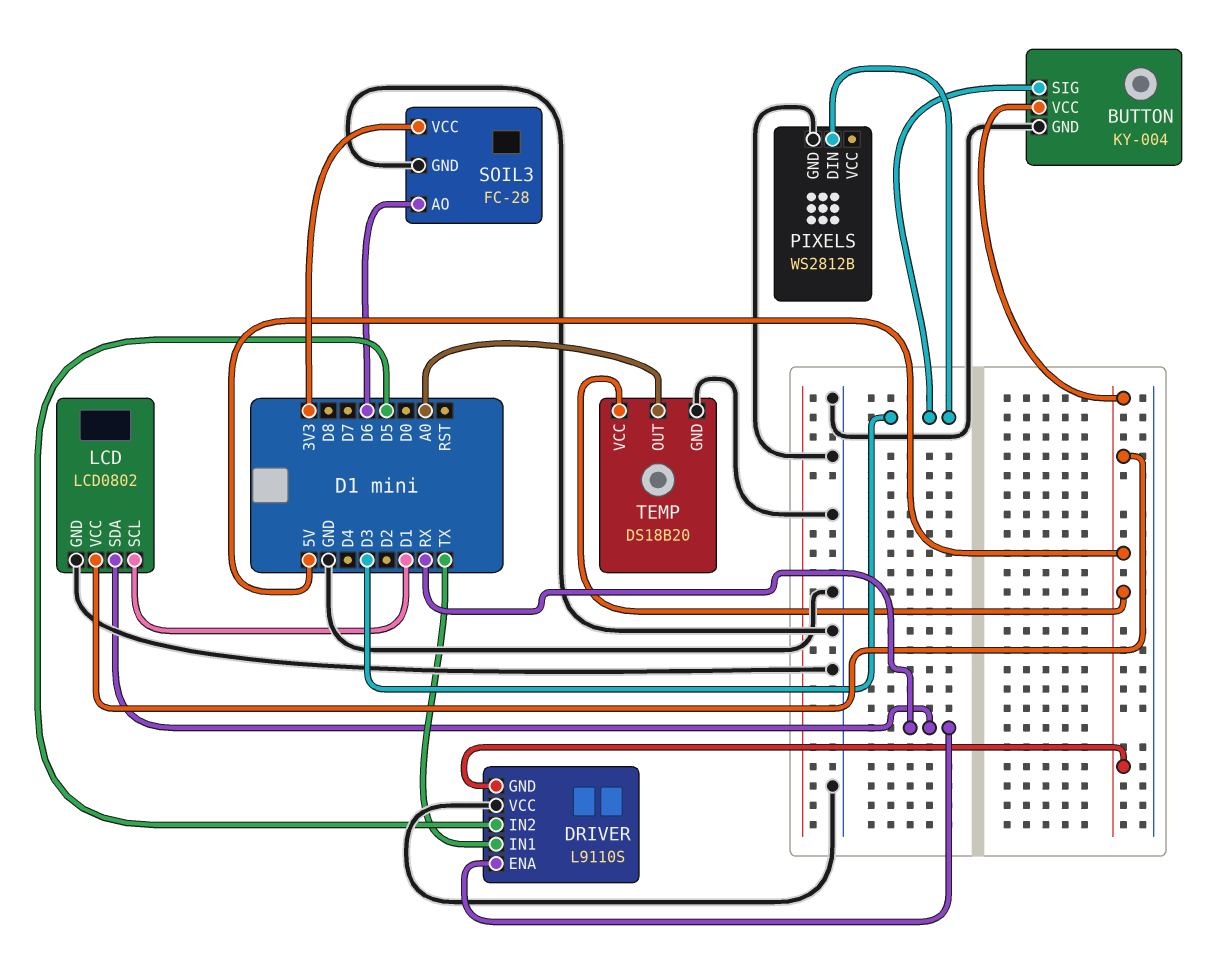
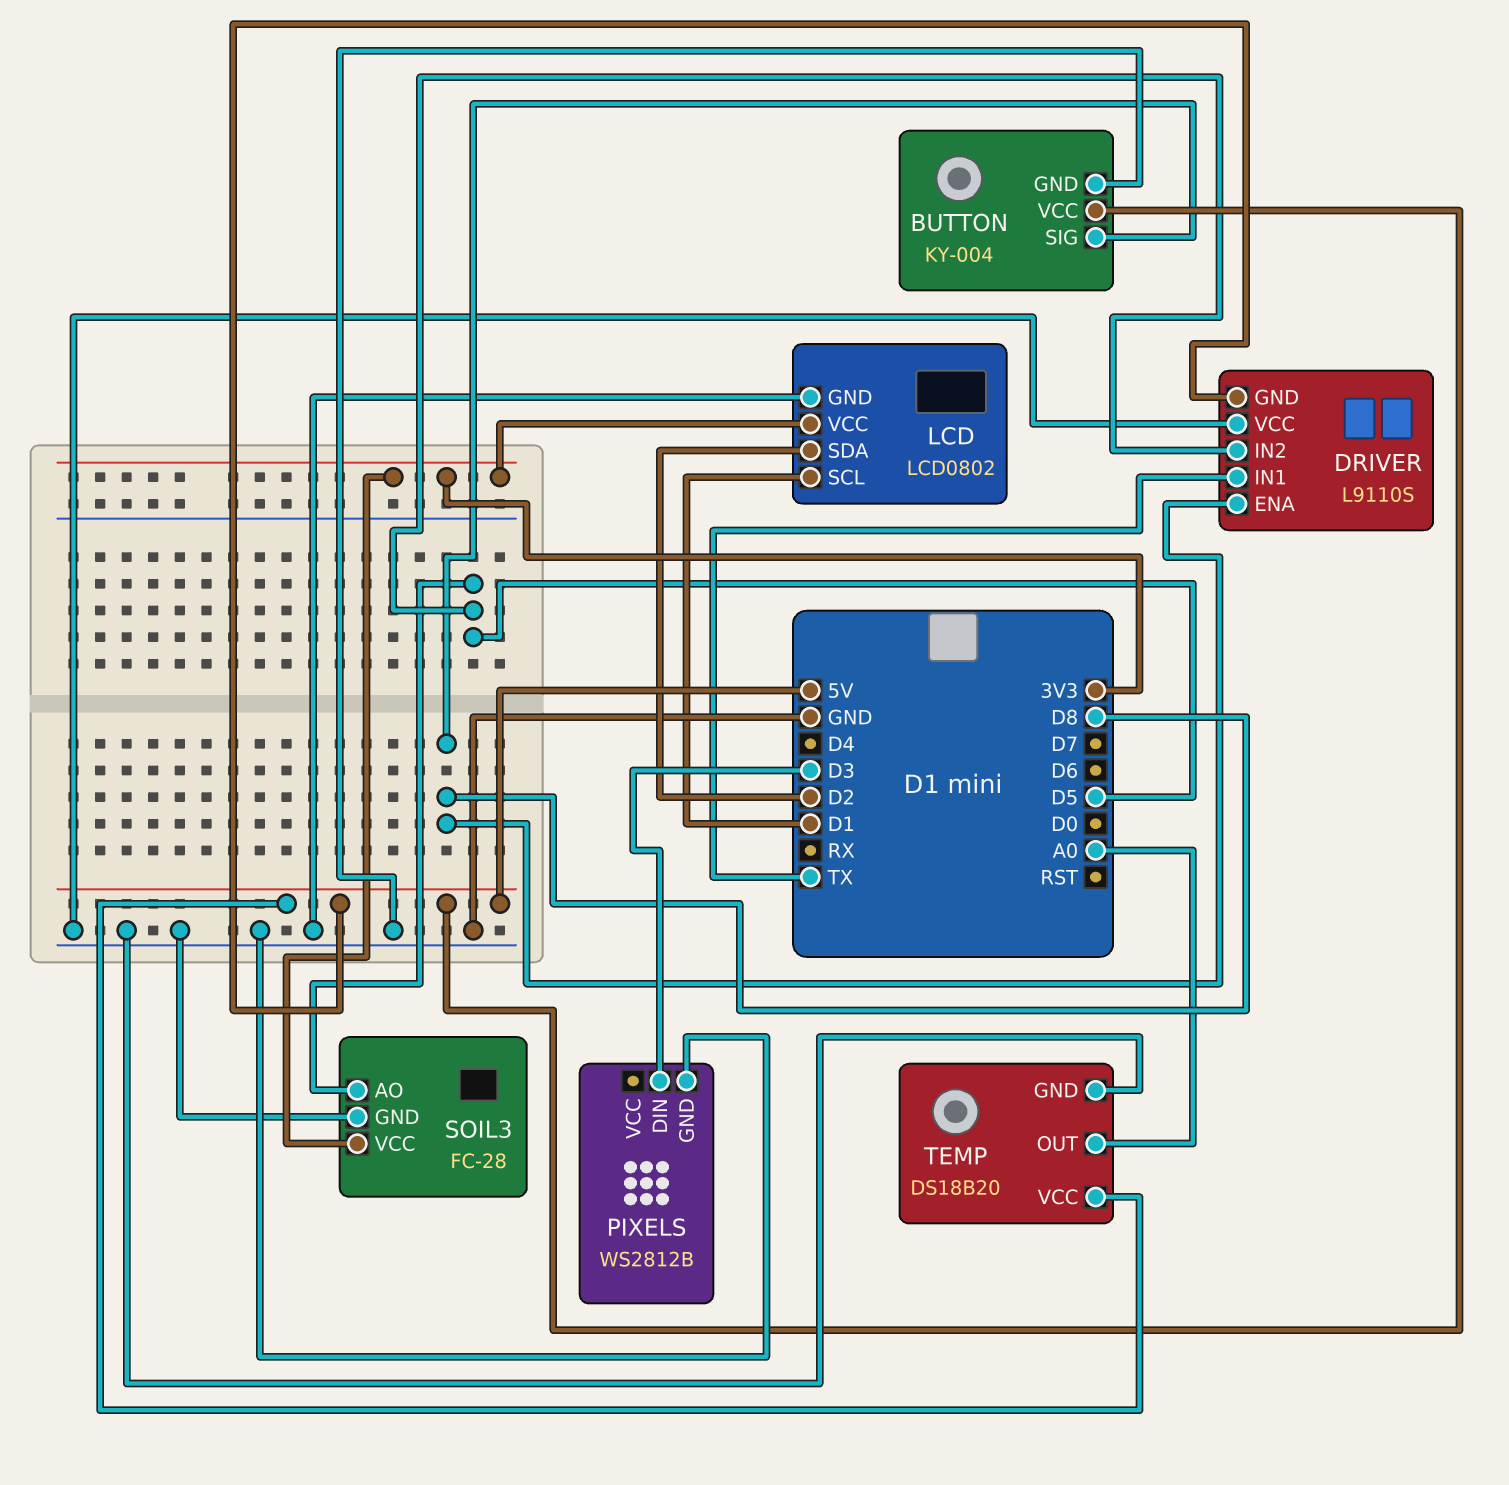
BUTTON pin SIG: D3 -> D8
DRIVER pin ENA: RX -> D8
LCD pin SDA: RX -> D2
LCD pin VCC: 5V -> 3V3
SOIL3 pin AO: D6 -> D5

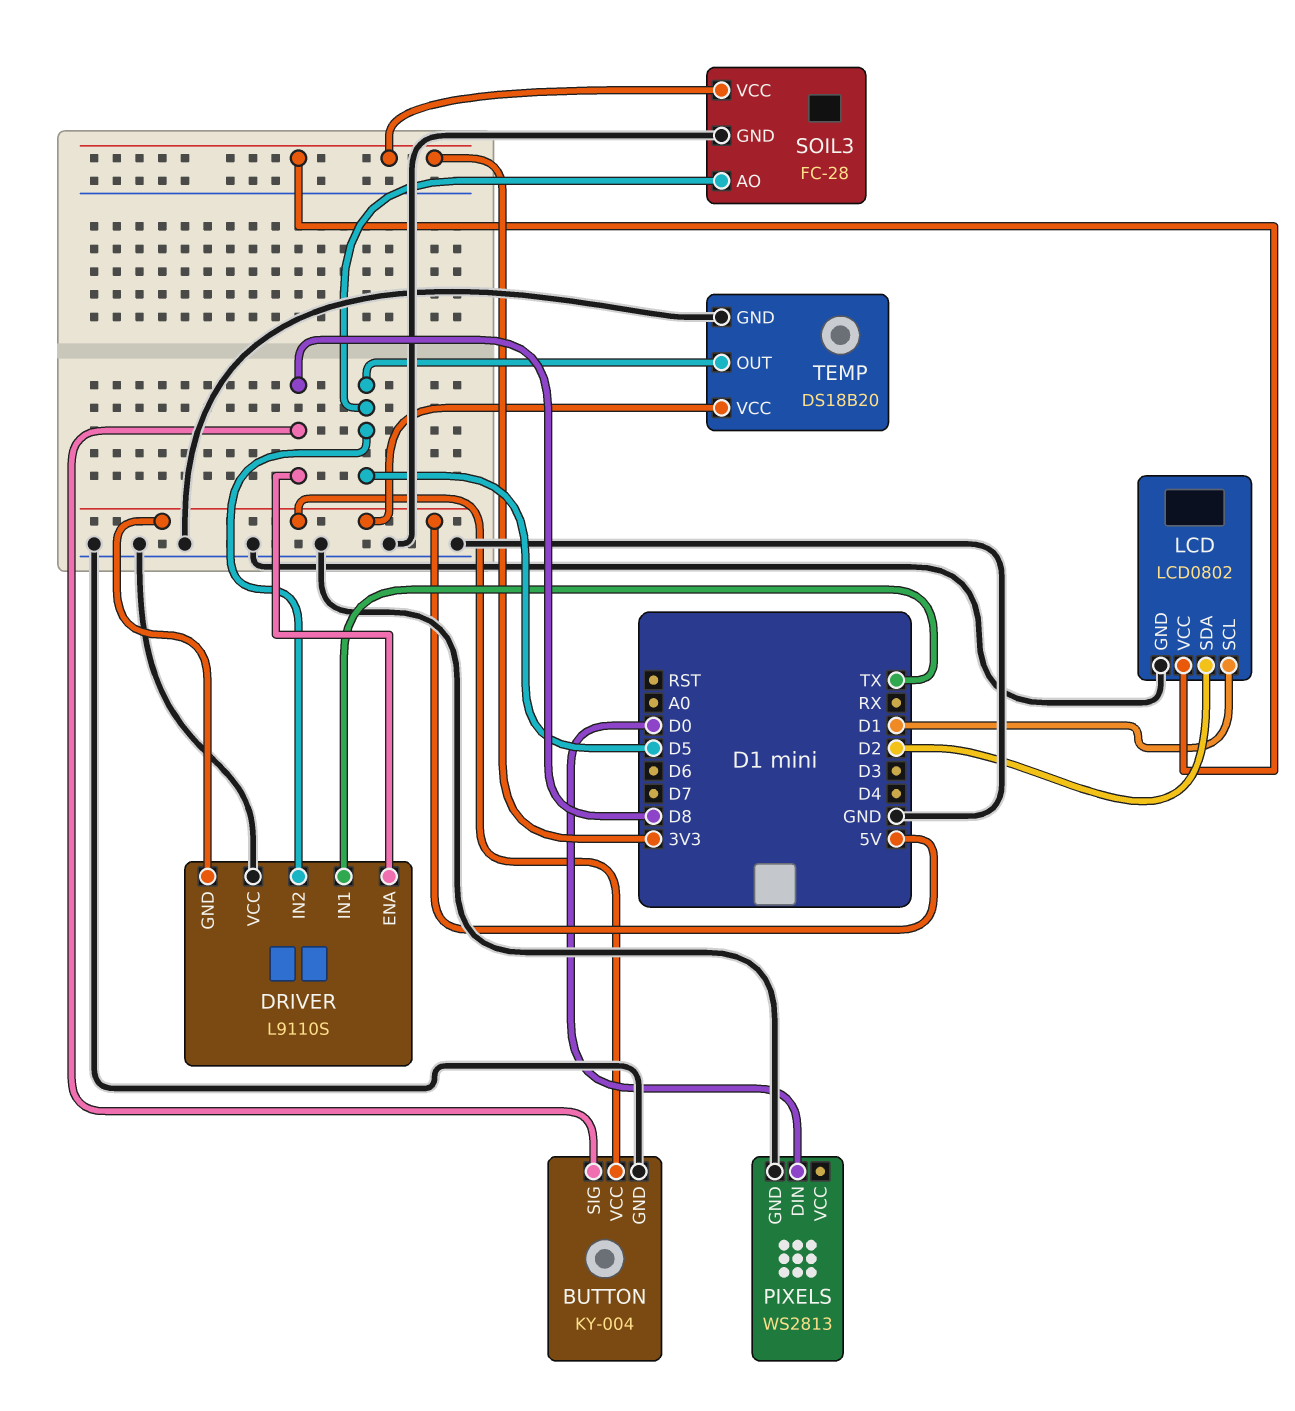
PIXELS: WS2812B -> WS2813
PIXELS pin DIN: D3 -> D0
TEMP pin OUT: A0 -> D5

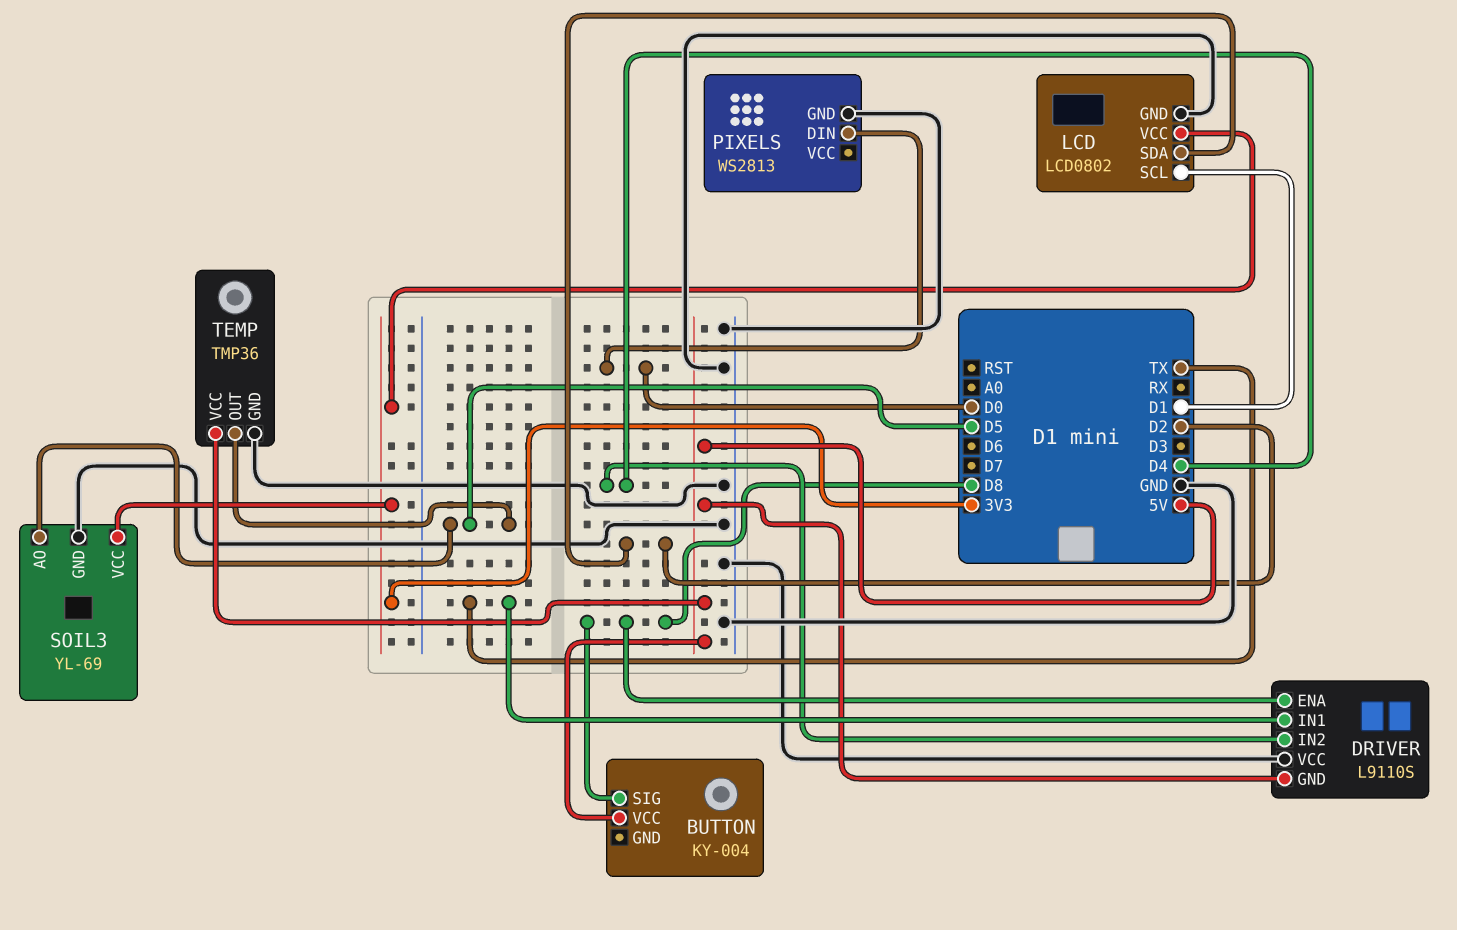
BUTTON pin GND: GND -> none
DRIVER pin IN2: D5 -> D4
SOIL3: FC-28 -> YL-69
TEMP: DS18B20 -> TMP36

